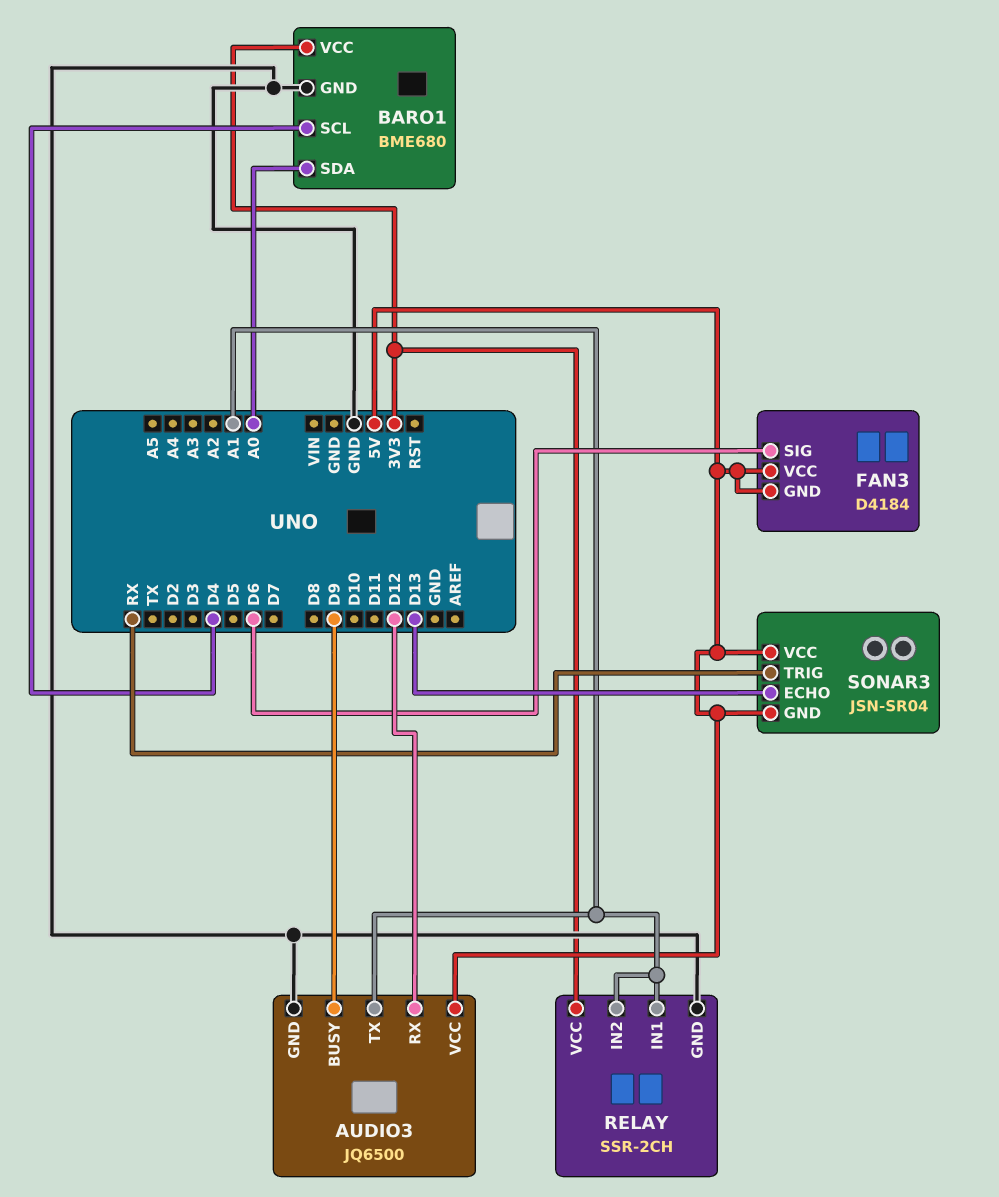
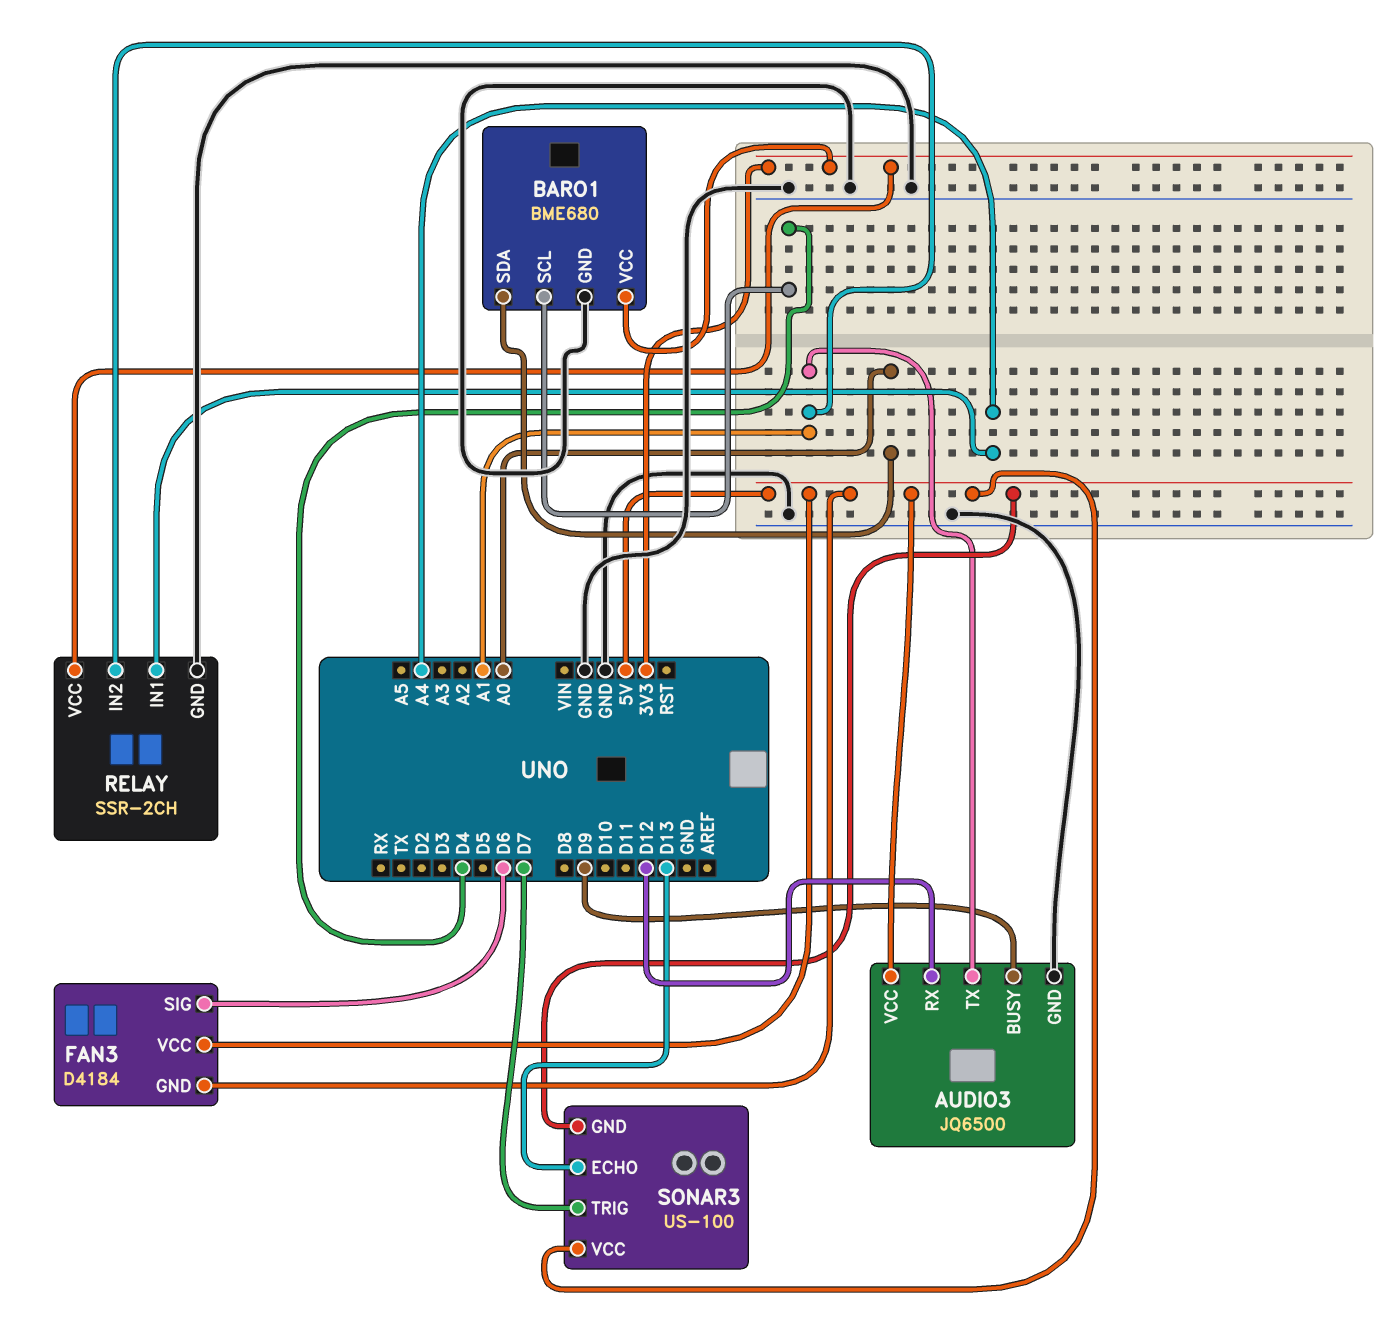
RELAY pin IN1: A1 -> A4
SONAR3: JSN-SR04 -> US-100
SONAR3 pin TRIG: RX -> D7

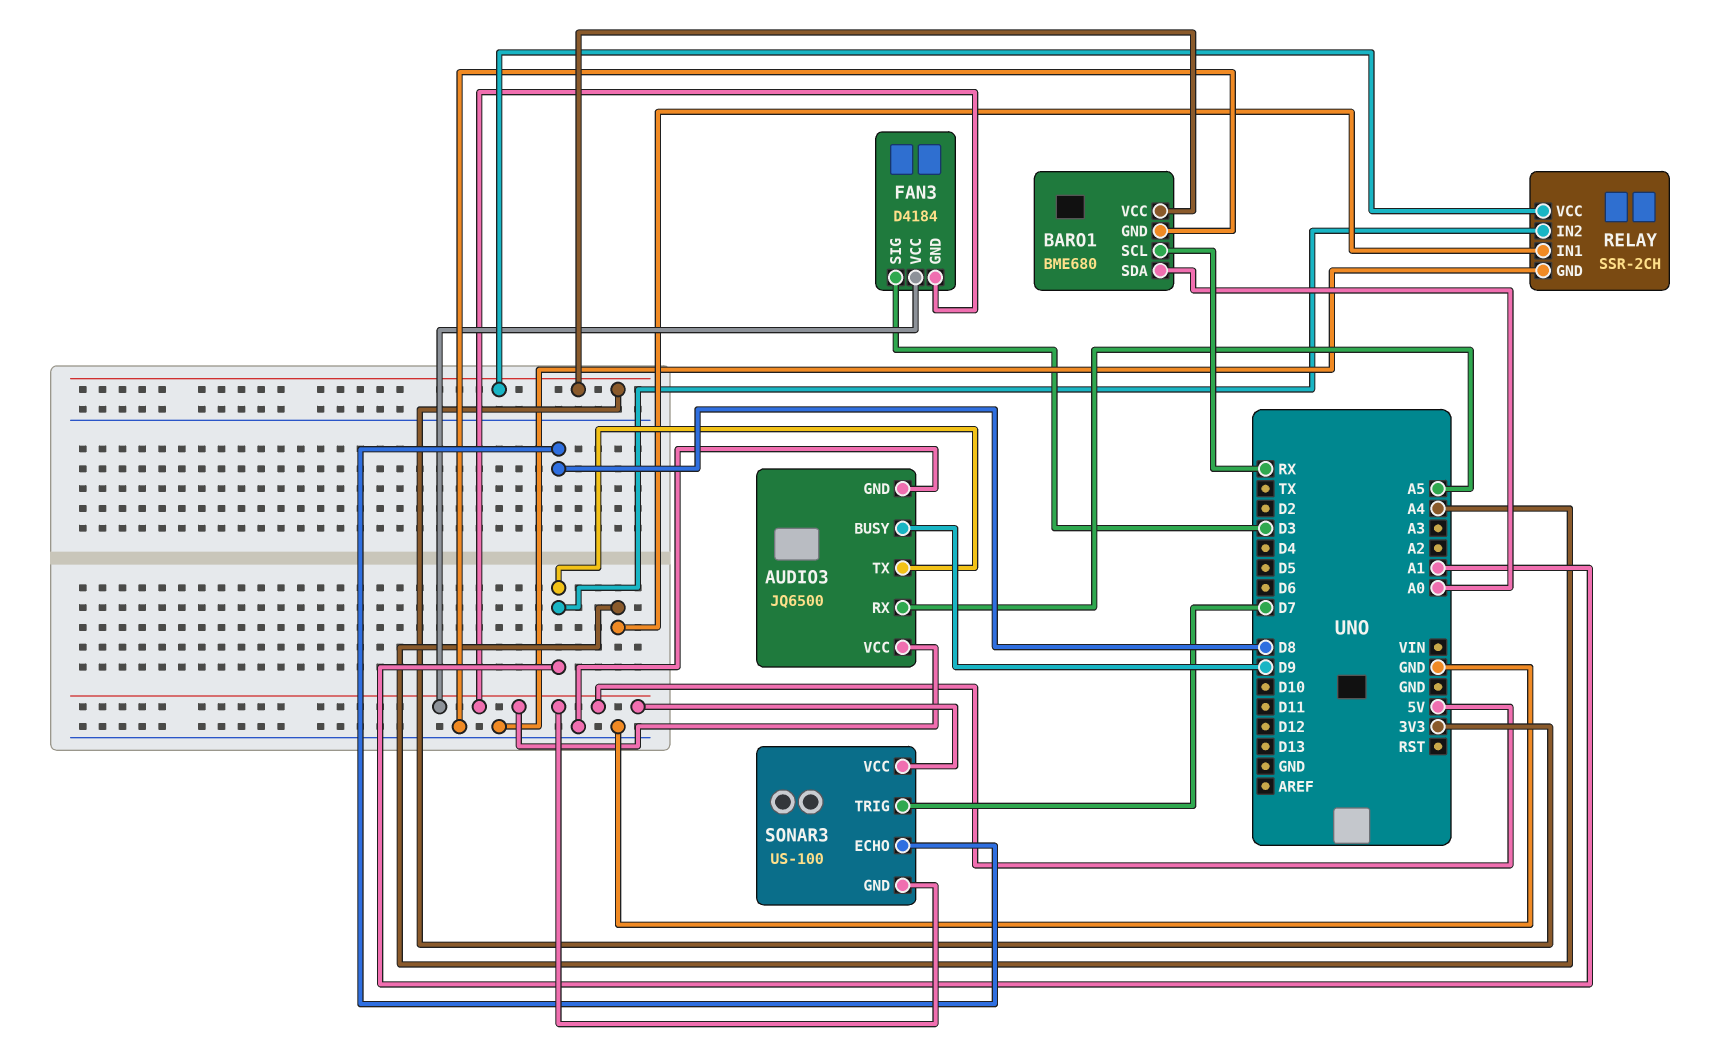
AUDIO3 pin RX: D12 -> A5
BARO1 pin SCL: D4 -> RX
FAN3 pin SIG: D6 -> D3
SONAR3 pin ECHO: D13 -> D8

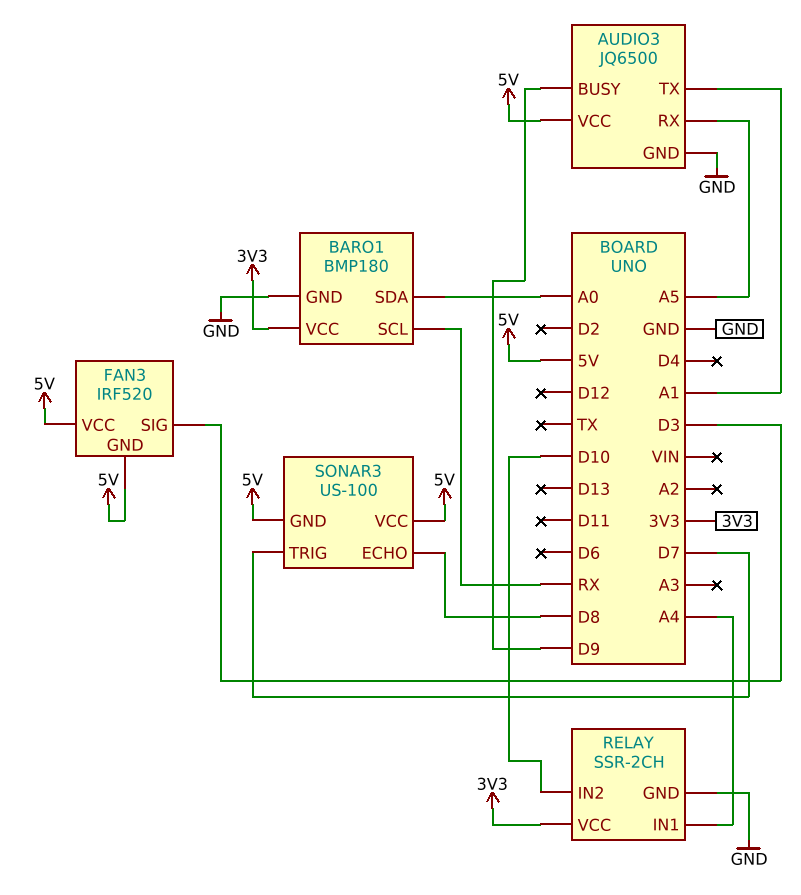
BARO1: BME680 -> BMP180
FAN3: D4184 -> IRF520
RELAY pin IN2: A1 -> D10

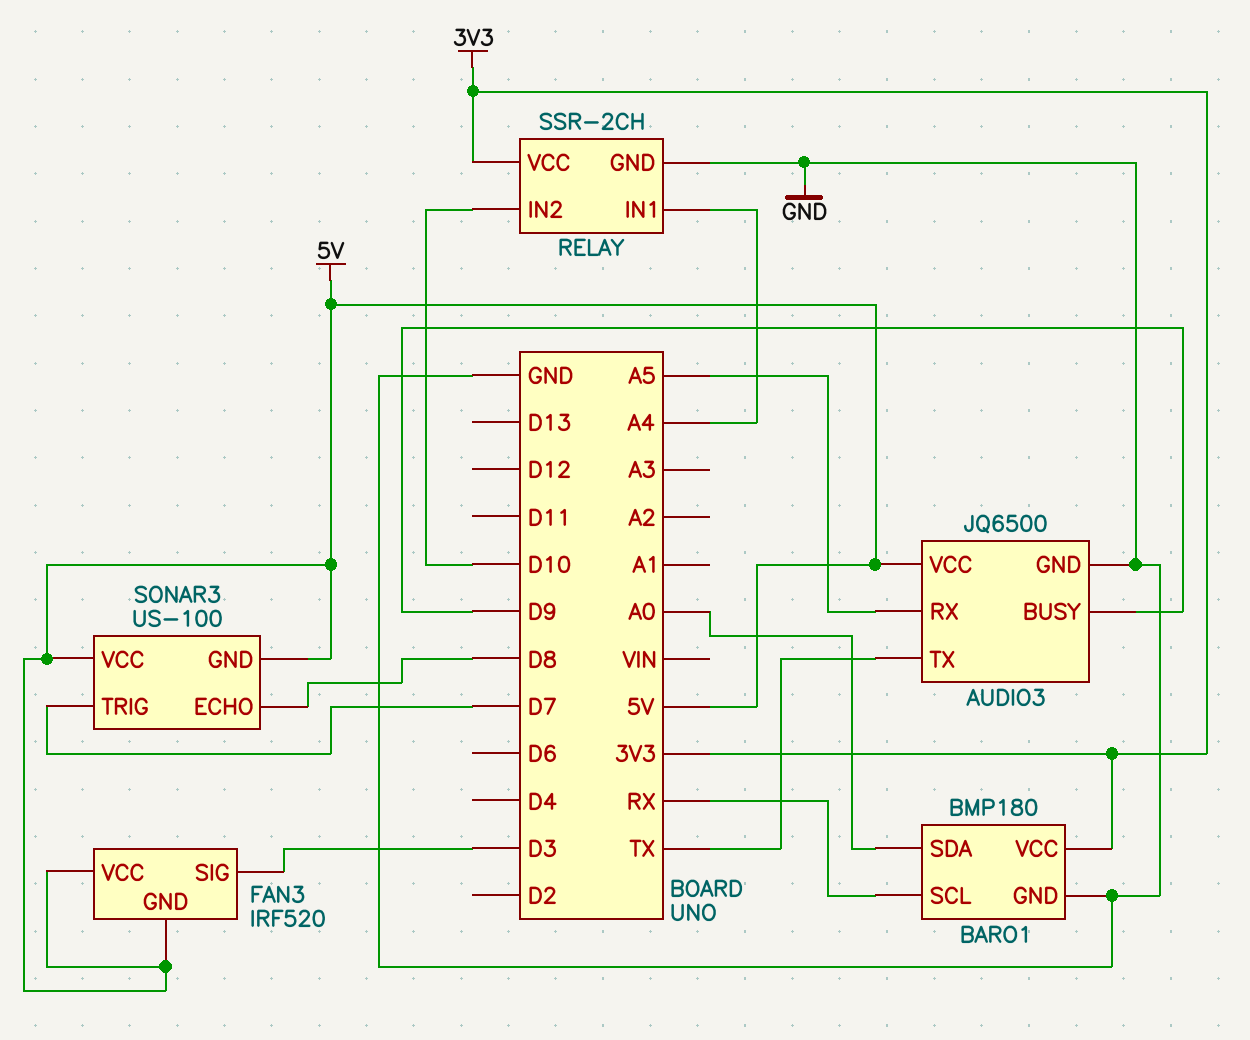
AUDIO3 pin TX: A1 -> TX

